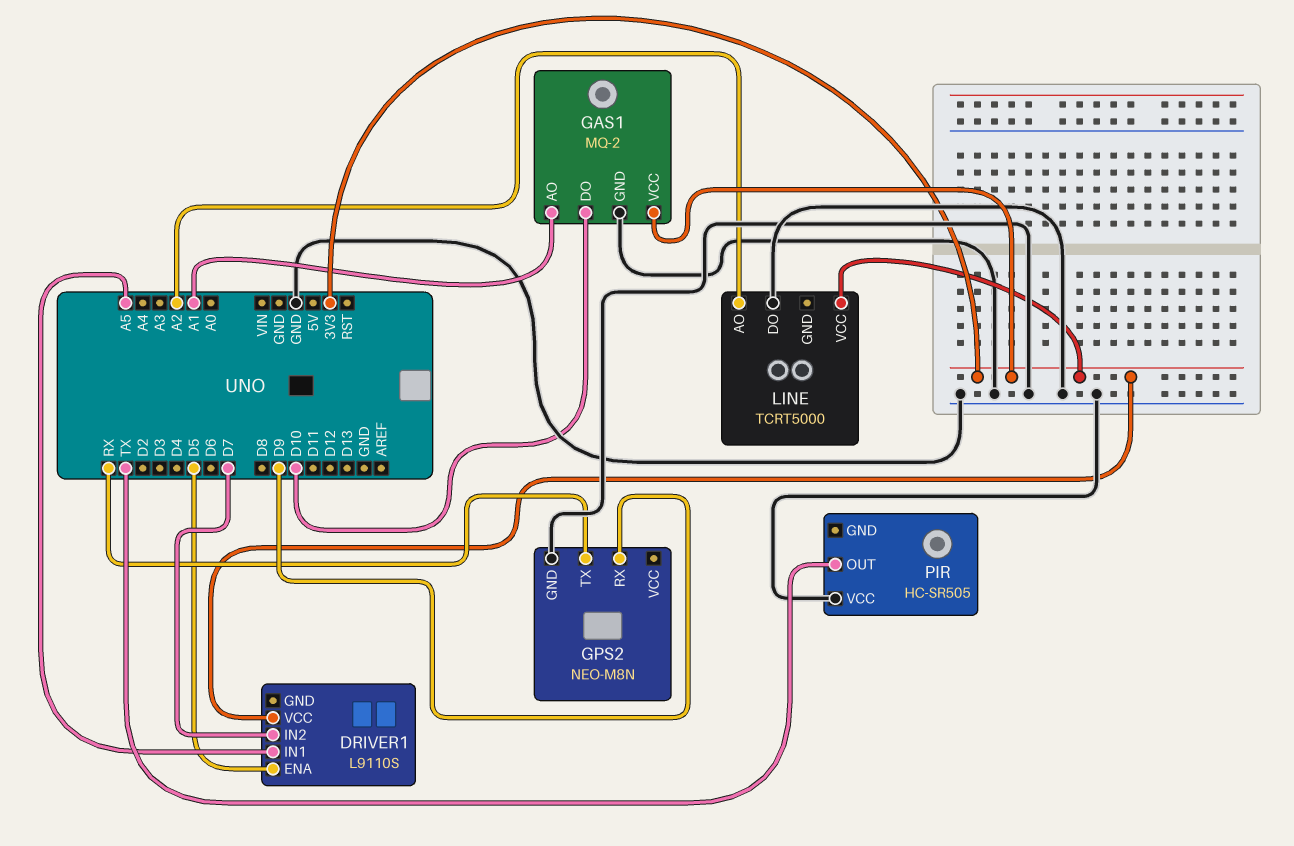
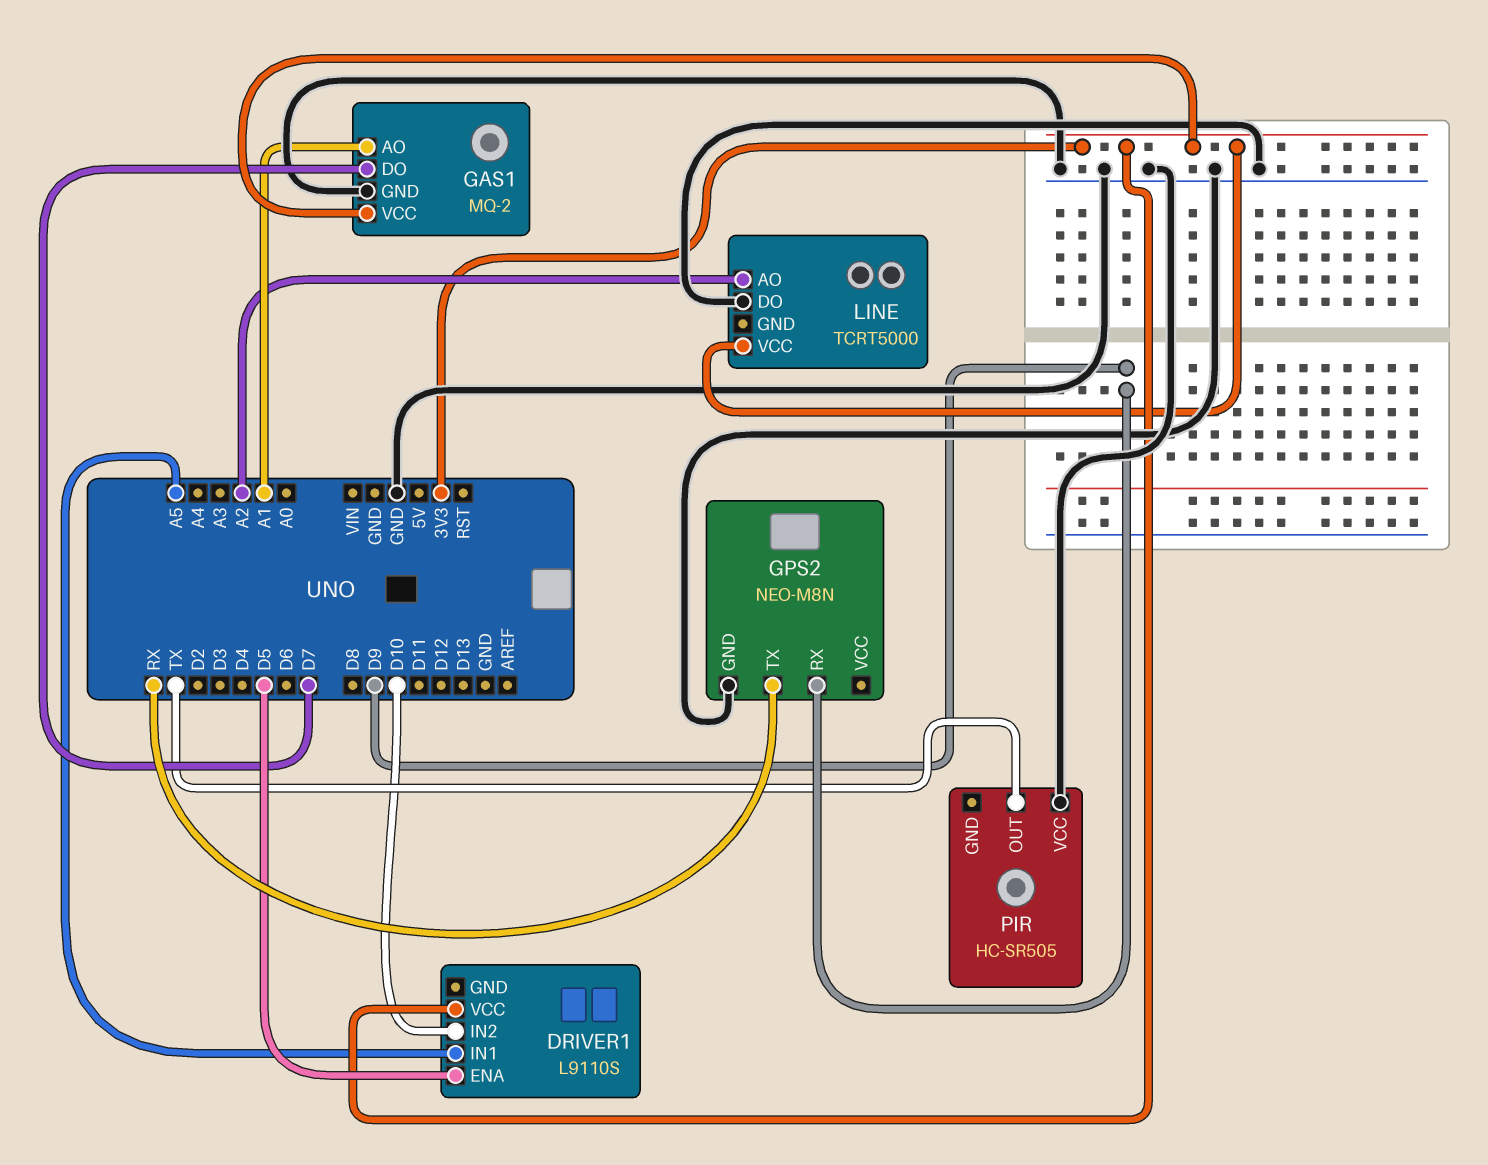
DRIVER1 pin IN2: D7 -> D10
GAS1 pin DO: D10 -> D7

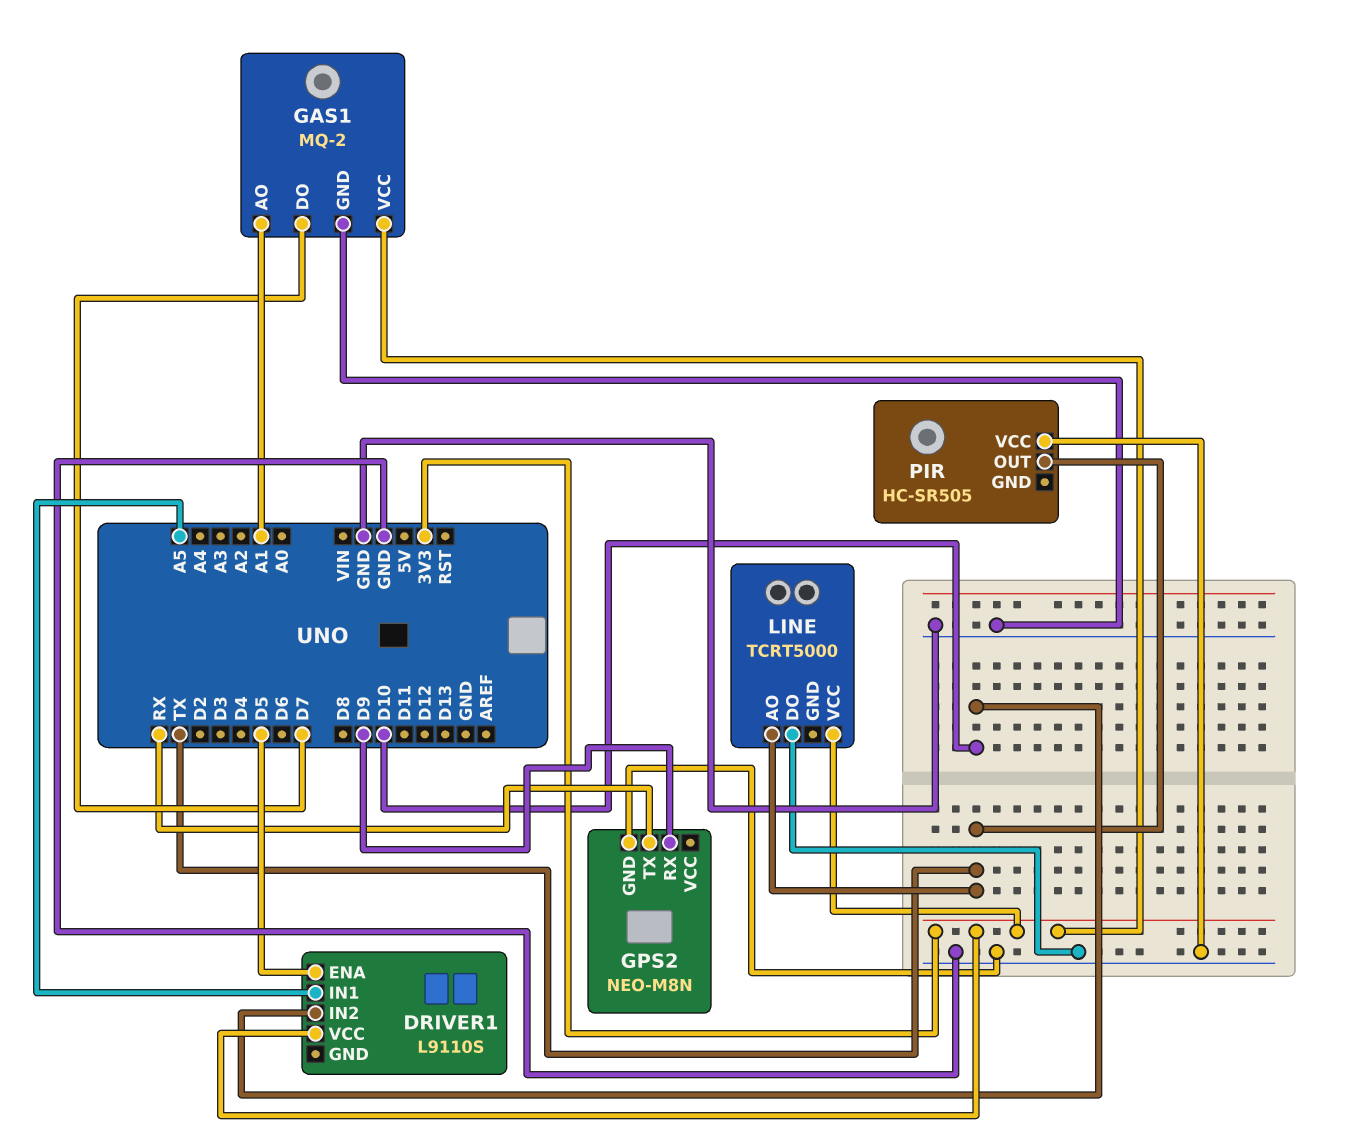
LINE pin AO: A2 -> TX

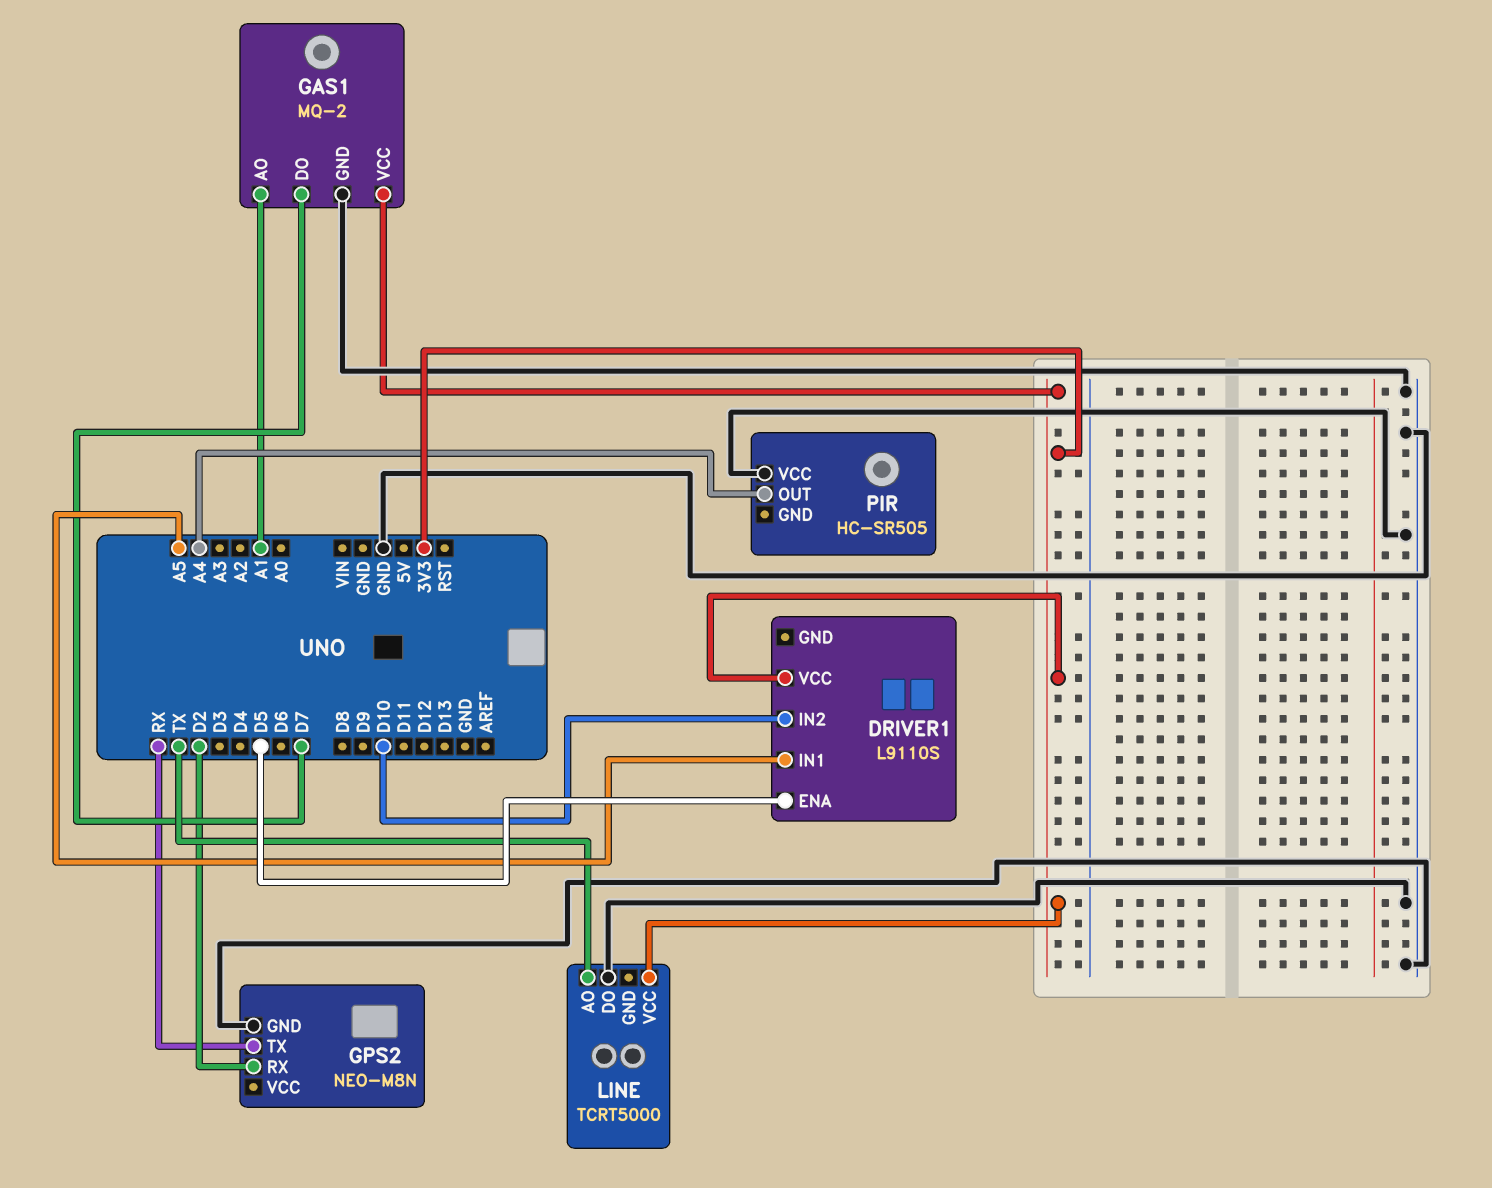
GPS2 pin RX: D9 -> D2
PIR pin OUT: TX -> A4

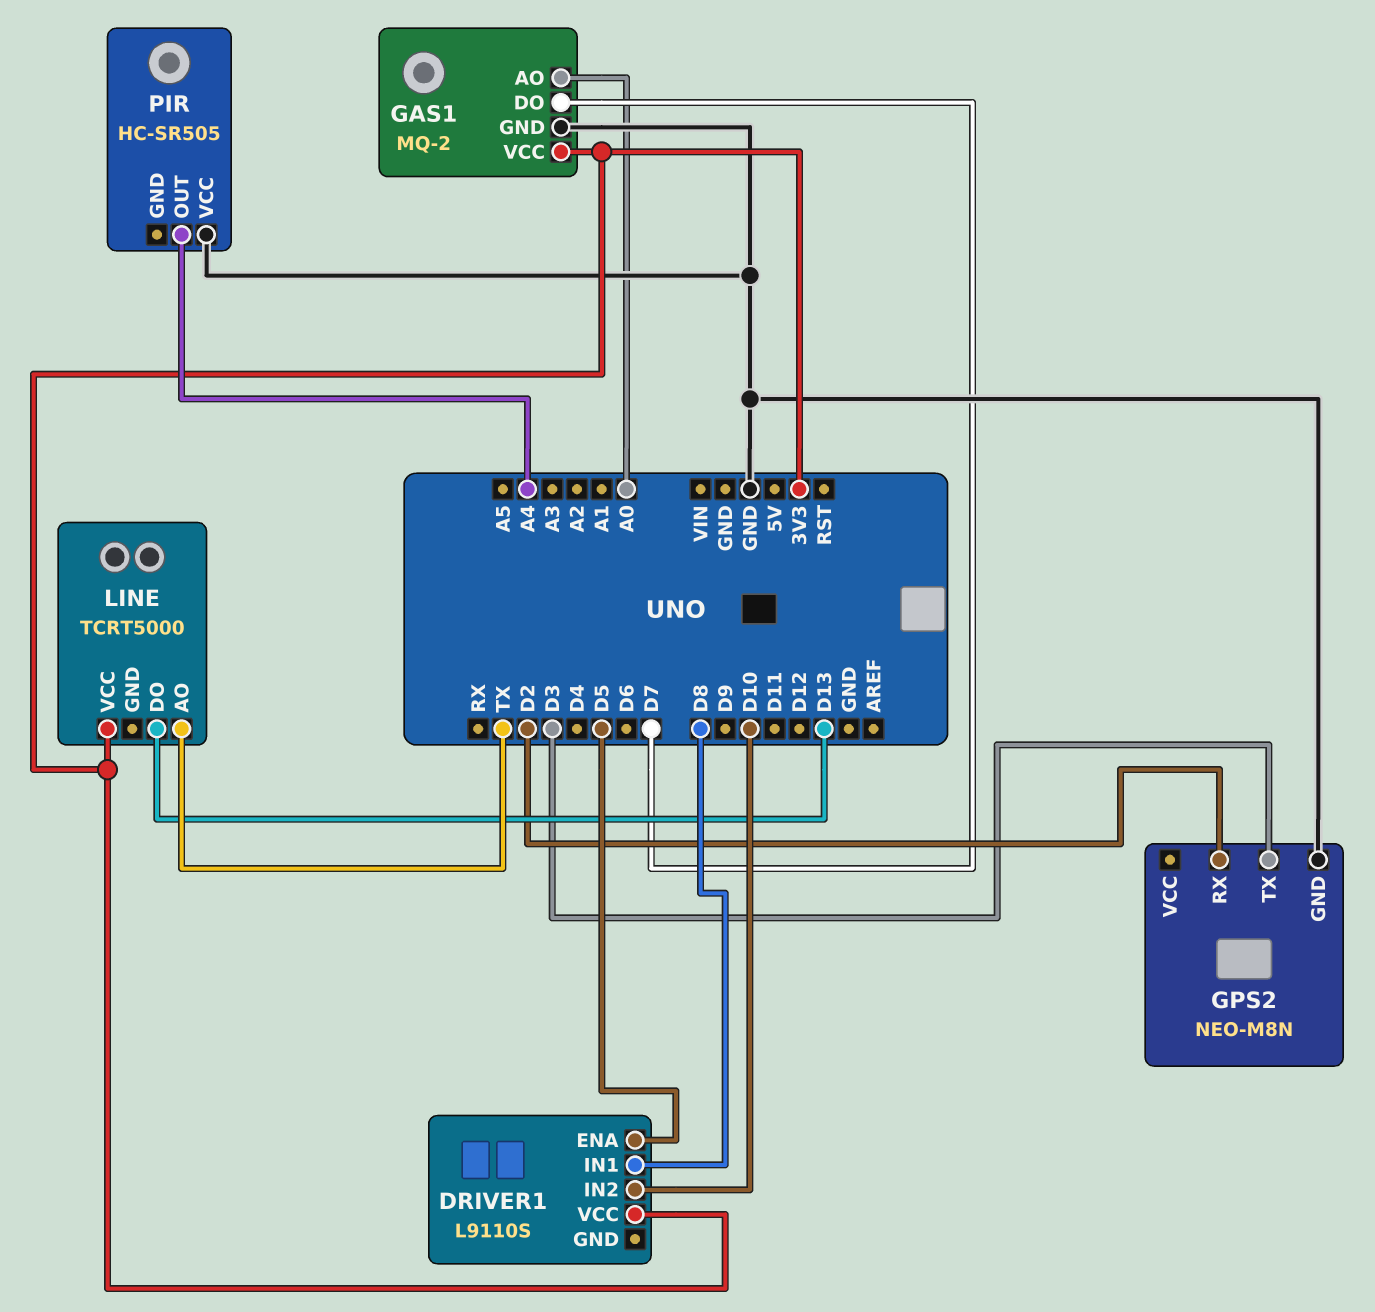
DRIVER1 pin IN1: A5 -> D8
GAS1 pin AO: A1 -> A0
GPS2 pin TX: RX -> D3
LINE pin DO: GND -> D13

